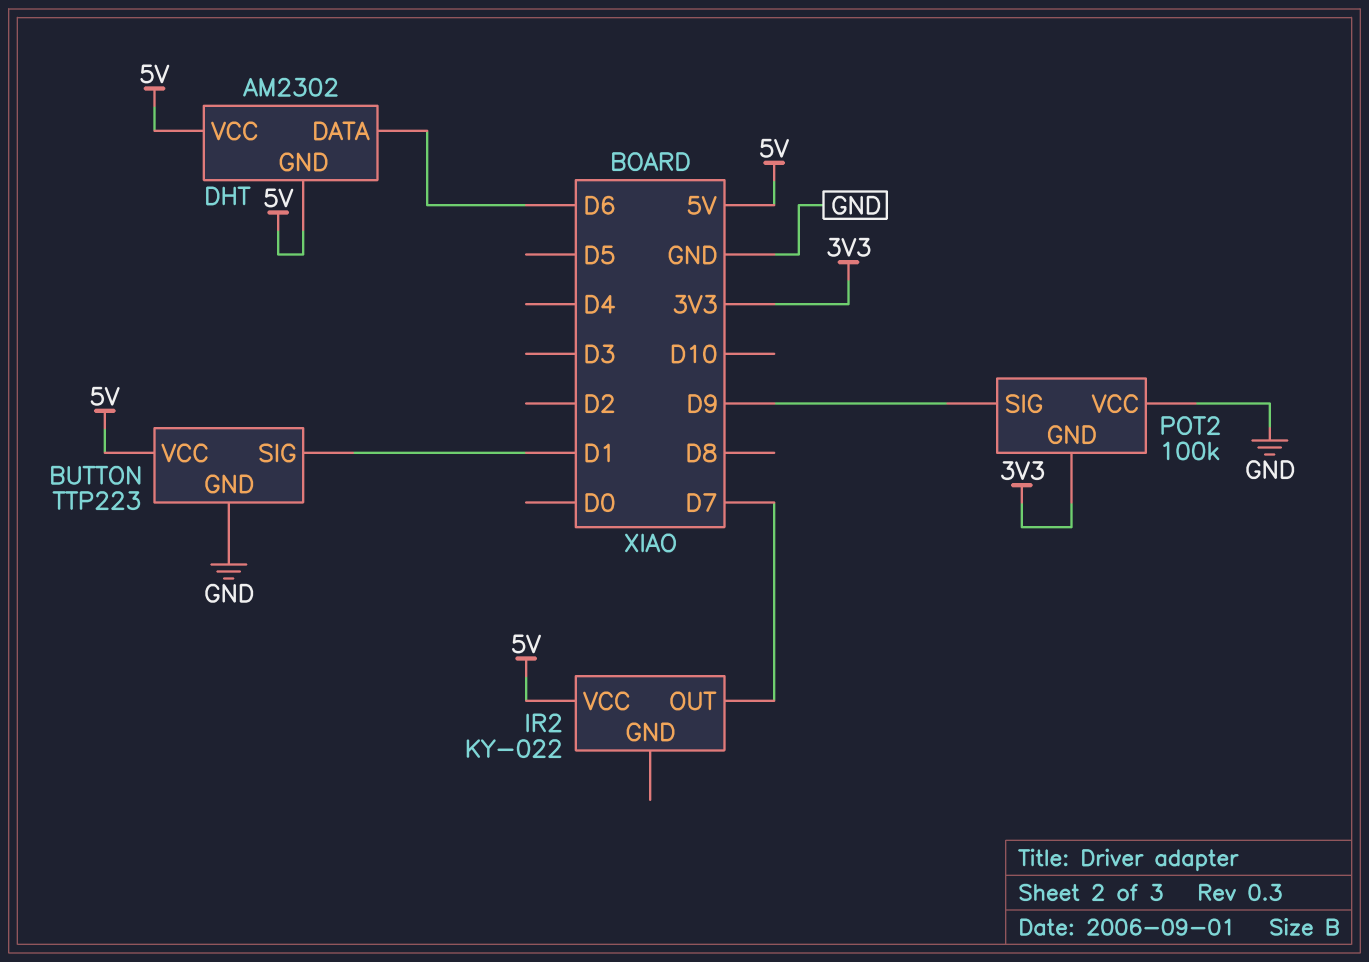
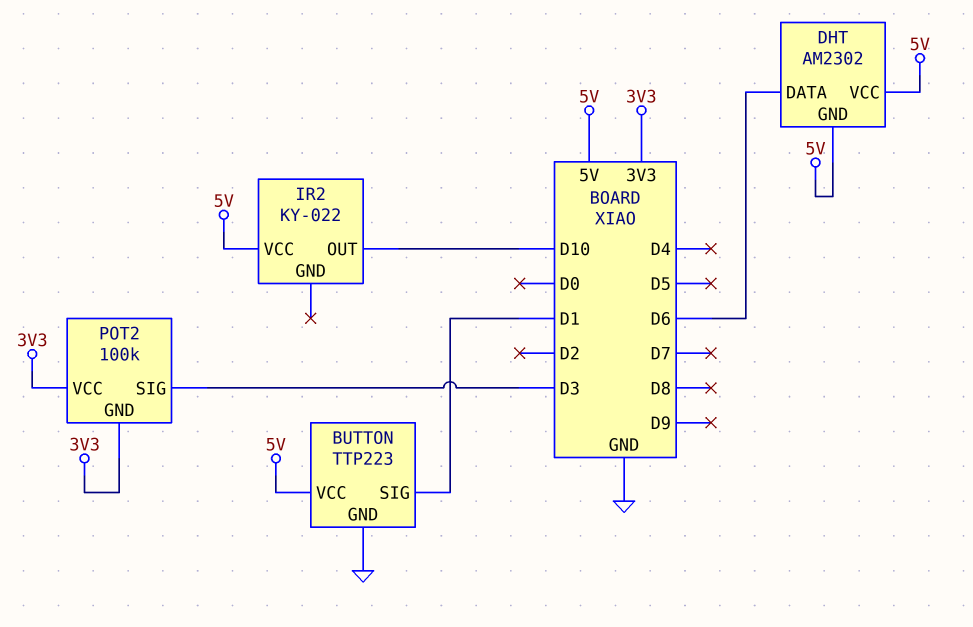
IR2 pin OUT: D7 -> D10
POT2 pin SIG: D9 -> D3
POT2 pin VCC: GND -> 3V3

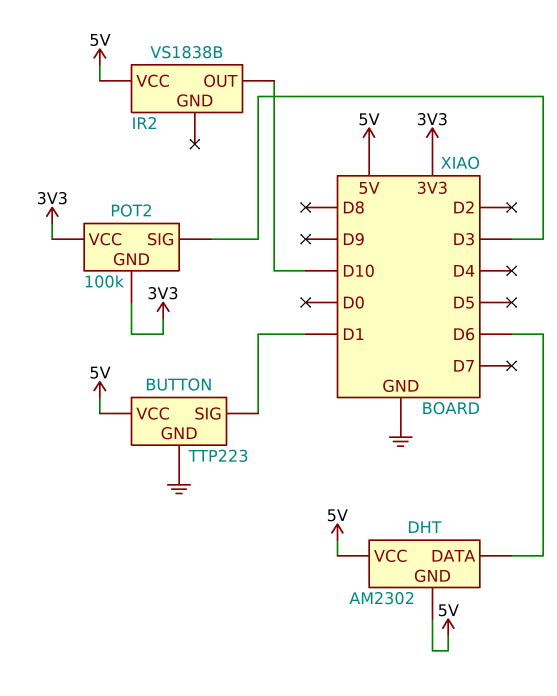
IR2: KY-022 -> VS1838B

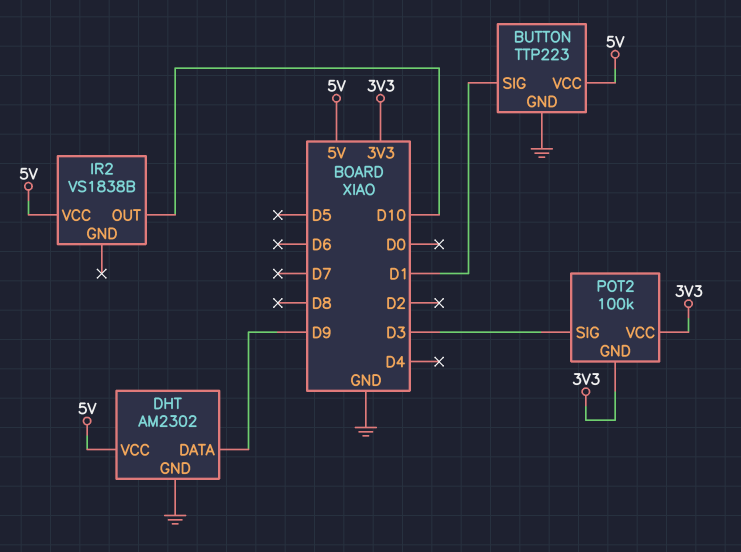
DHT pin DATA: D6 -> D9
DHT pin GND: 5V -> GND

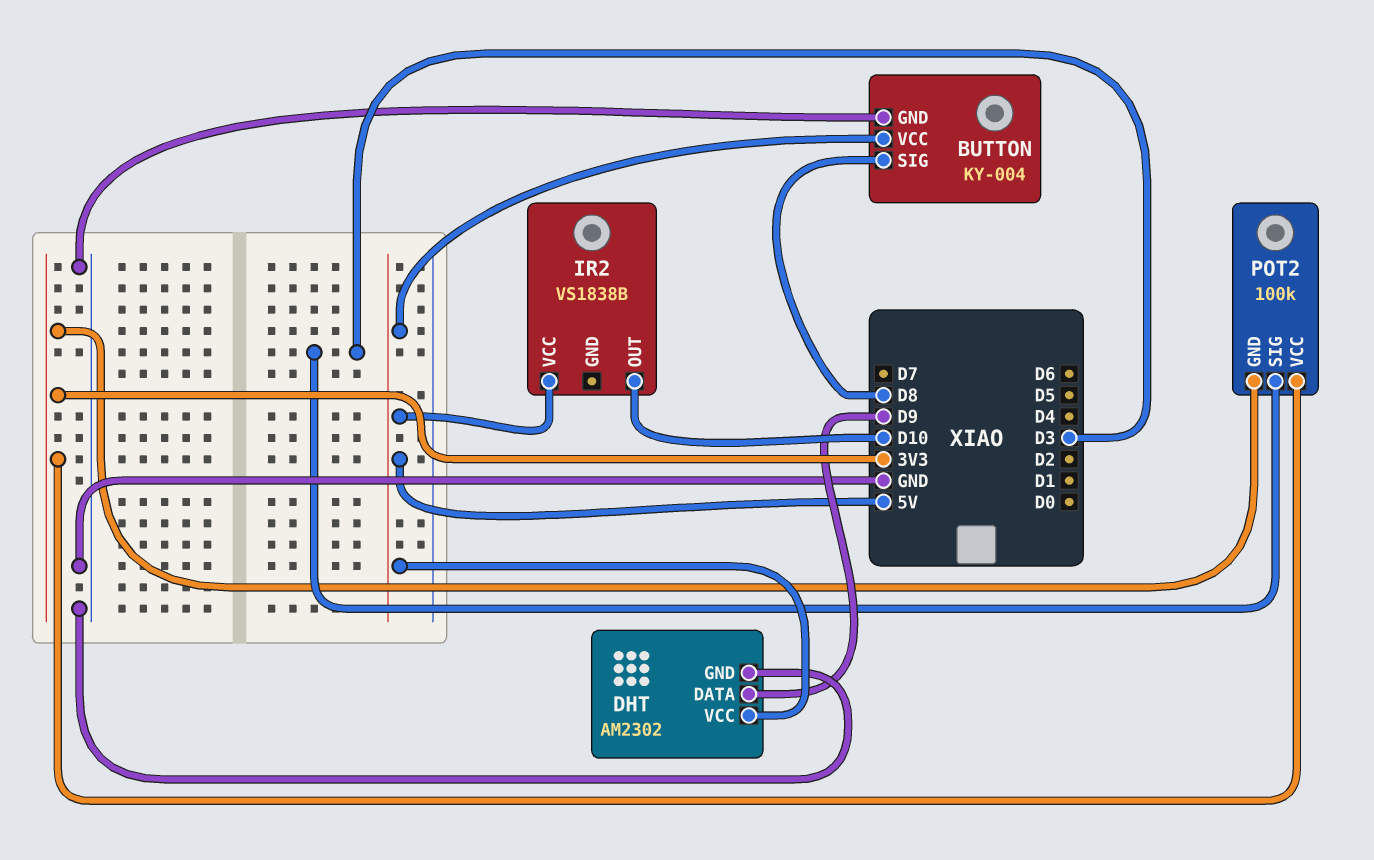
BUTTON: TTP223 -> KY-004
BUTTON pin SIG: D1 -> D8

